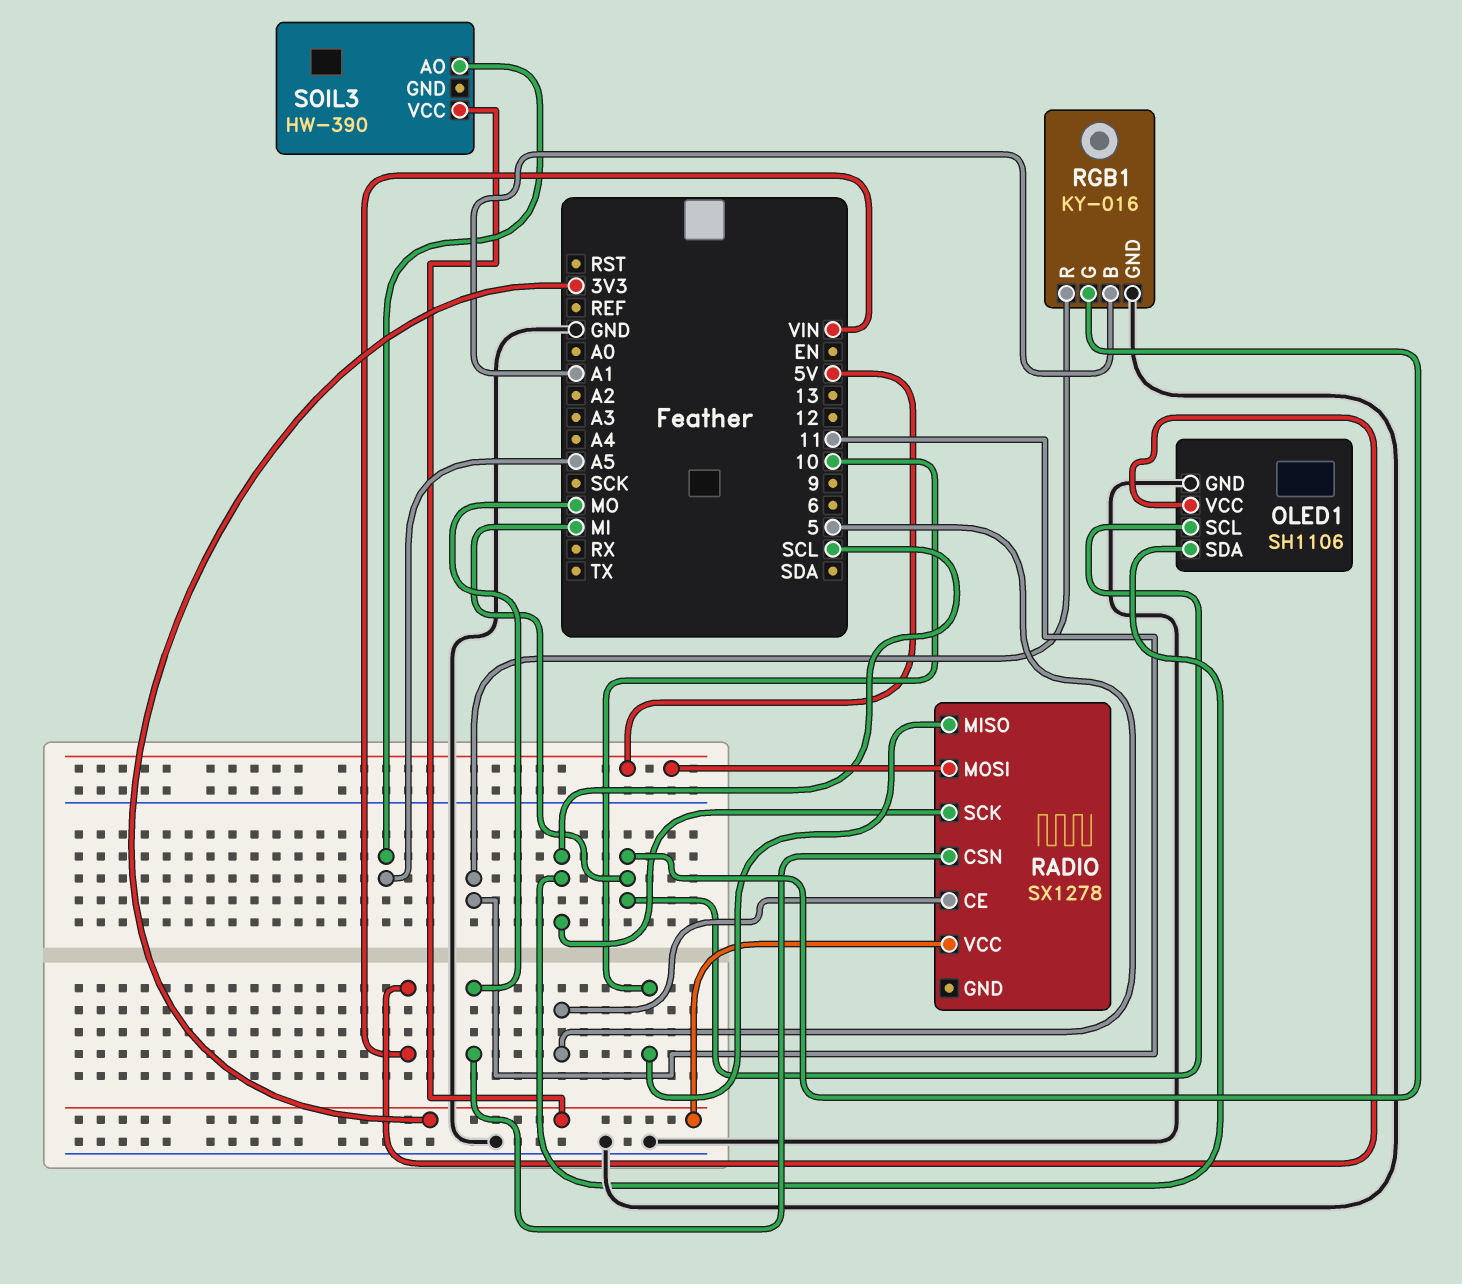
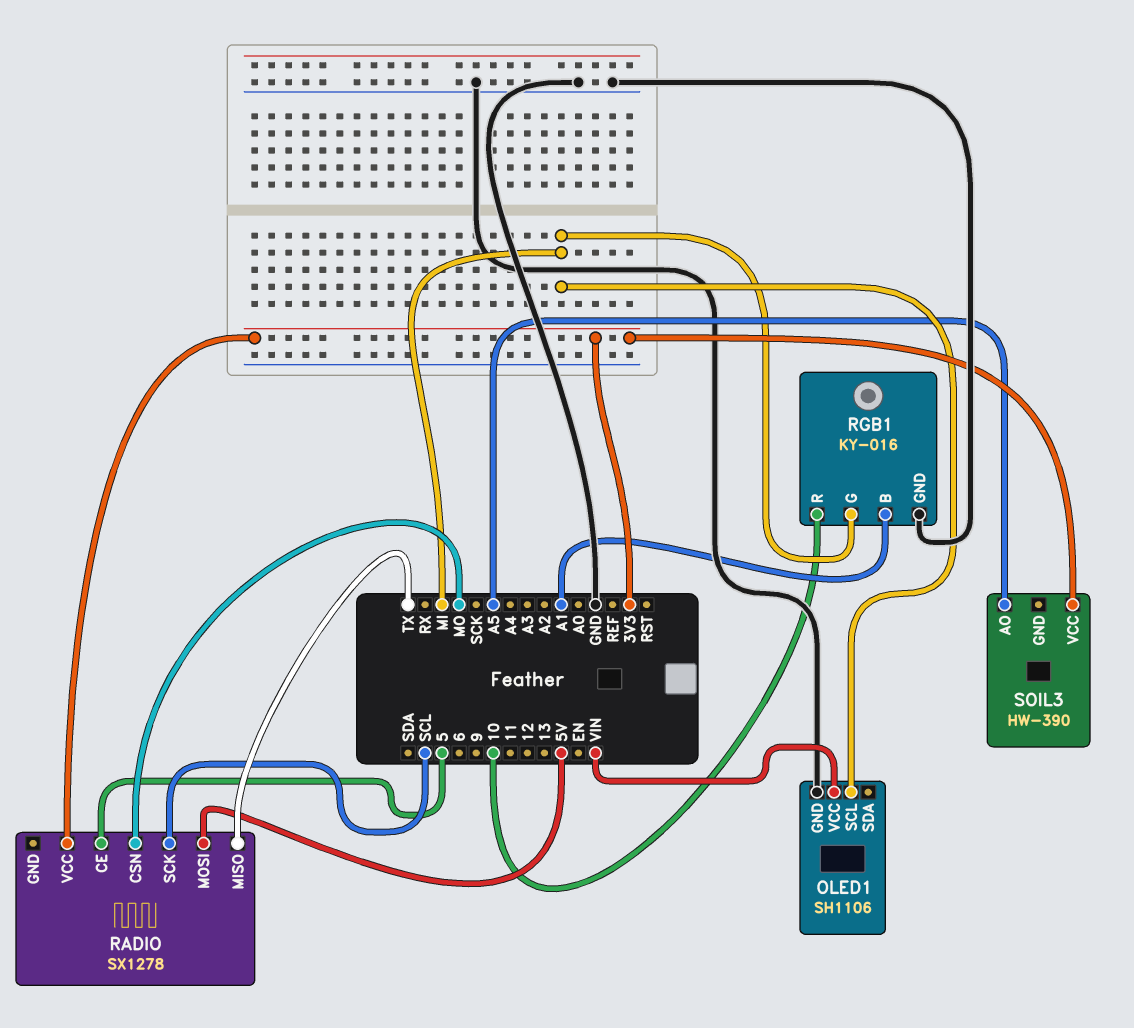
OLED1 pin SDA: SCL -> none
RADIO pin MISO: 10 -> TX
RGB1 pin R: 11 -> 10

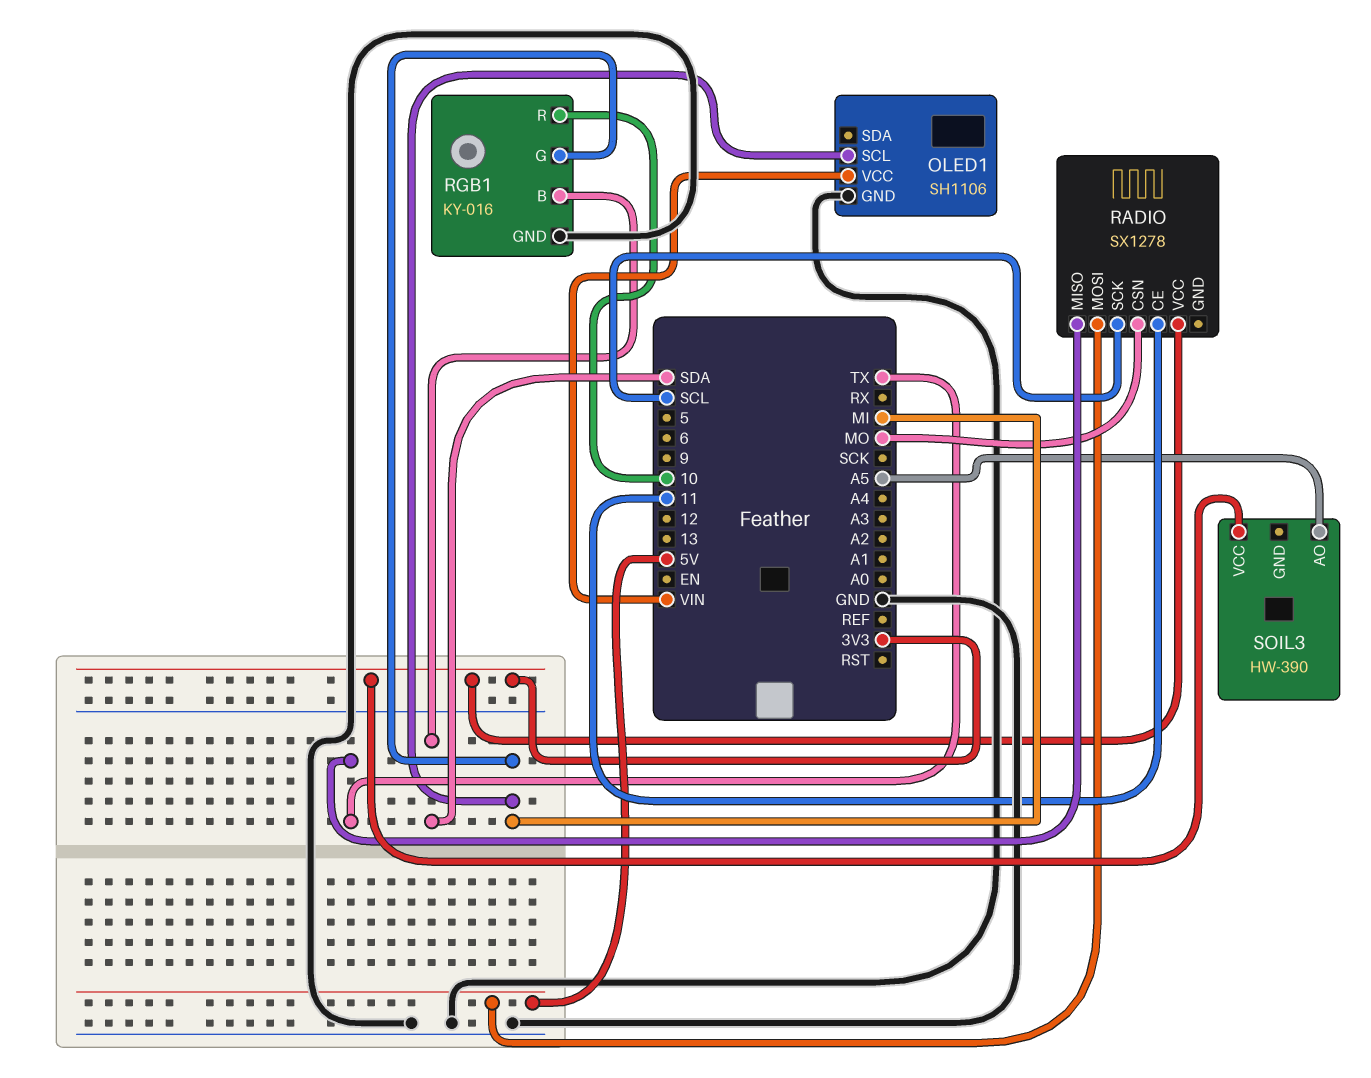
RADIO pin CE: 5 -> 11
RGB1 pin B: A1 -> SDA

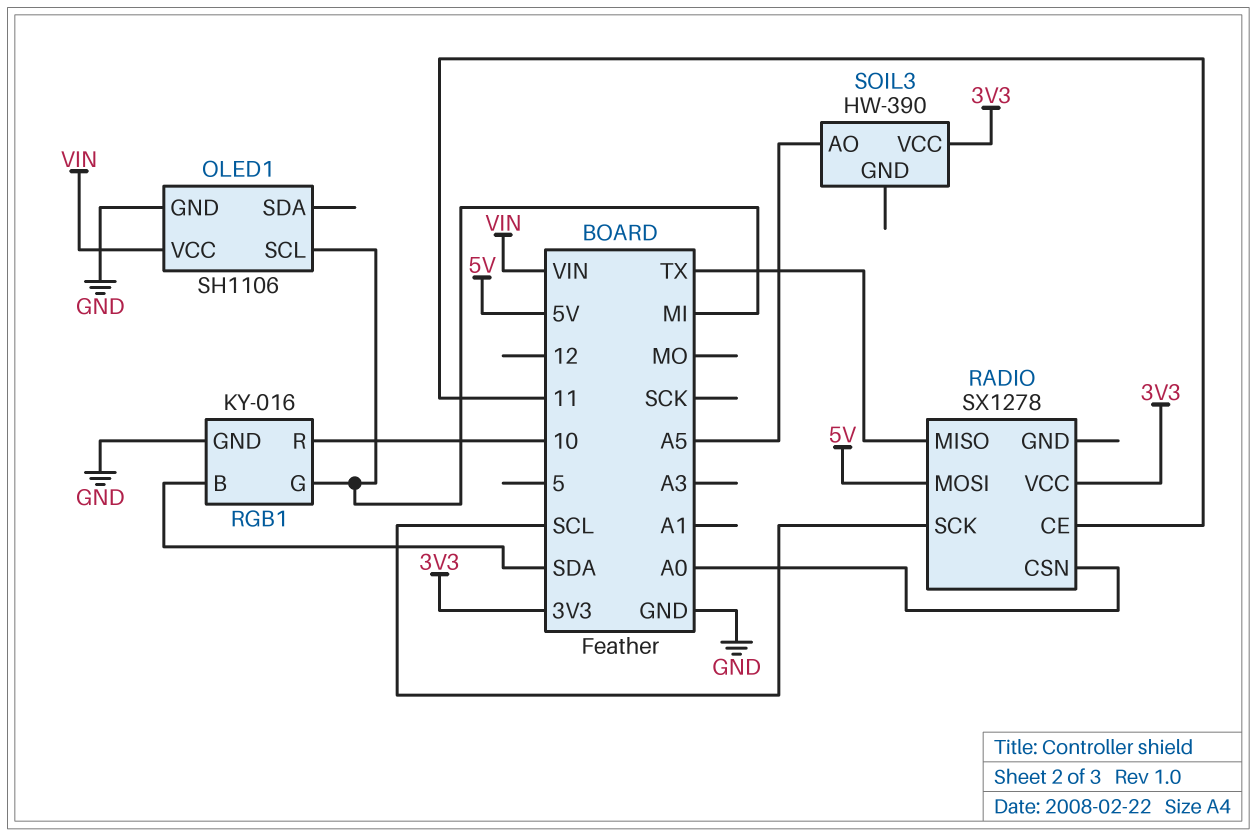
RADIO pin CSN: MO -> A0

